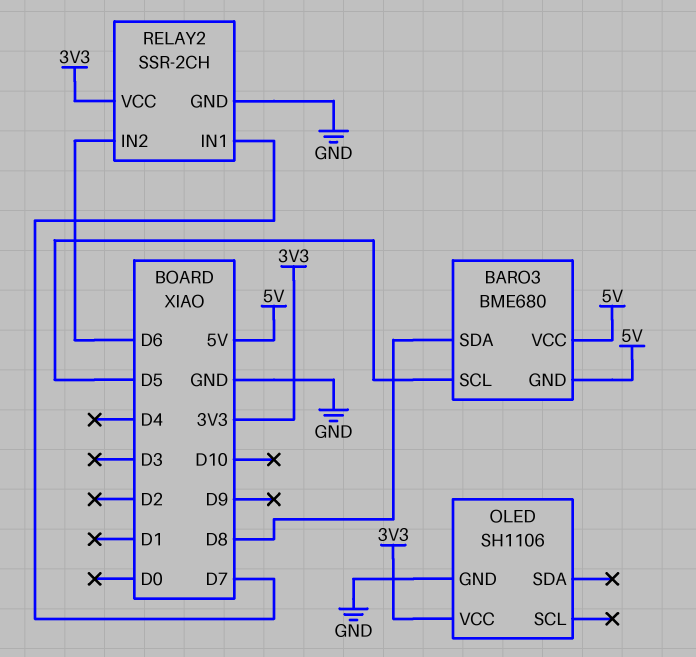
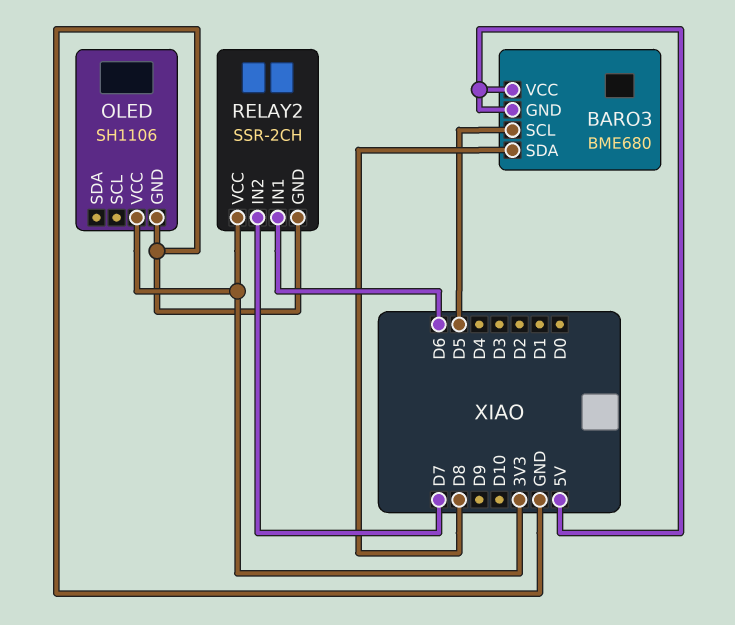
RELAY2 pin IN1: D7 -> D6
RELAY2 pin IN2: D6 -> D7

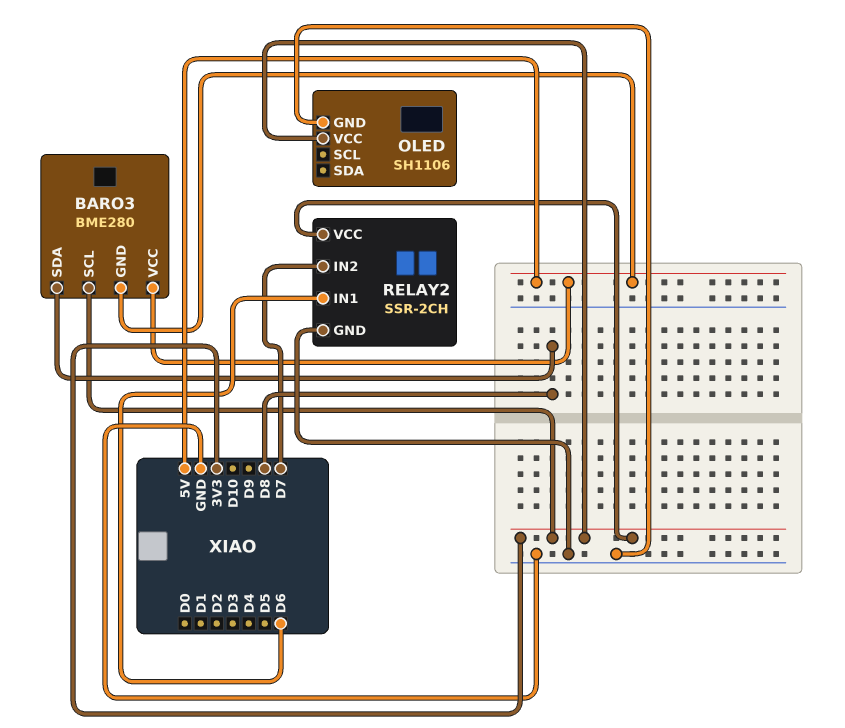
BARO3: BME680 -> BME280
BARO3 pin SCL: D5 -> 3V3

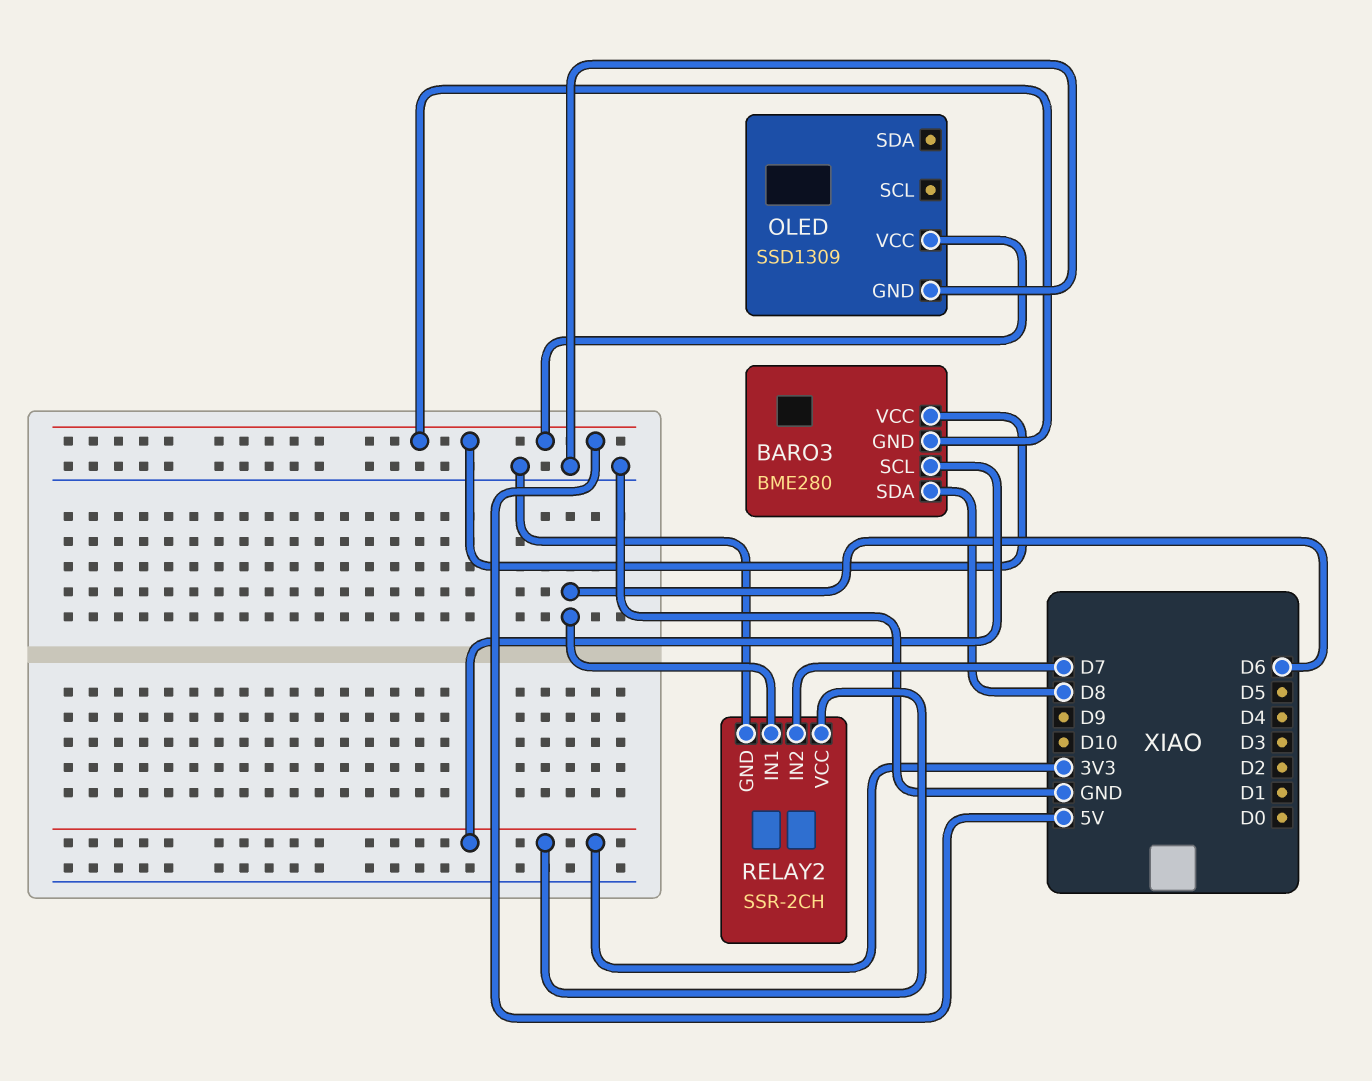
OLED: SH1106 -> SSD1309
OLED pin VCC: 3V3 -> 5V

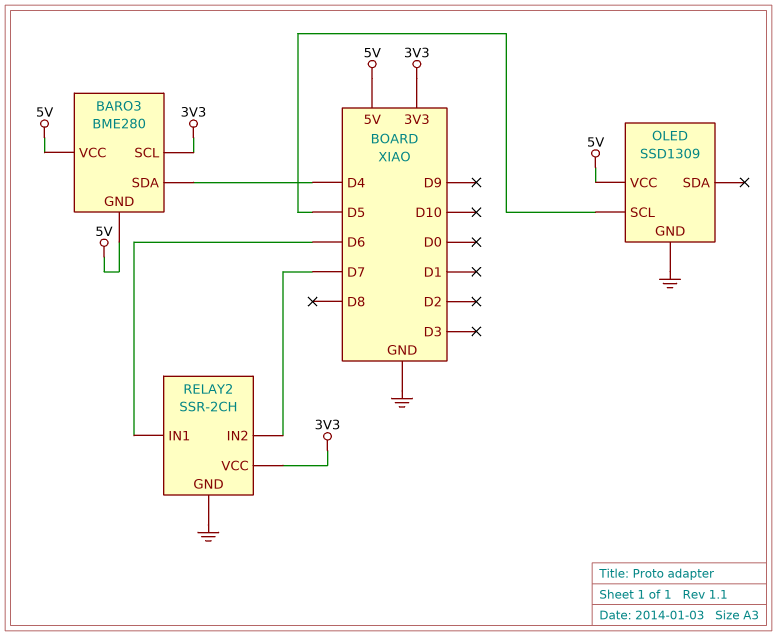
BARO3 pin SDA: D8 -> D4
OLED pin SCL: none -> D5

